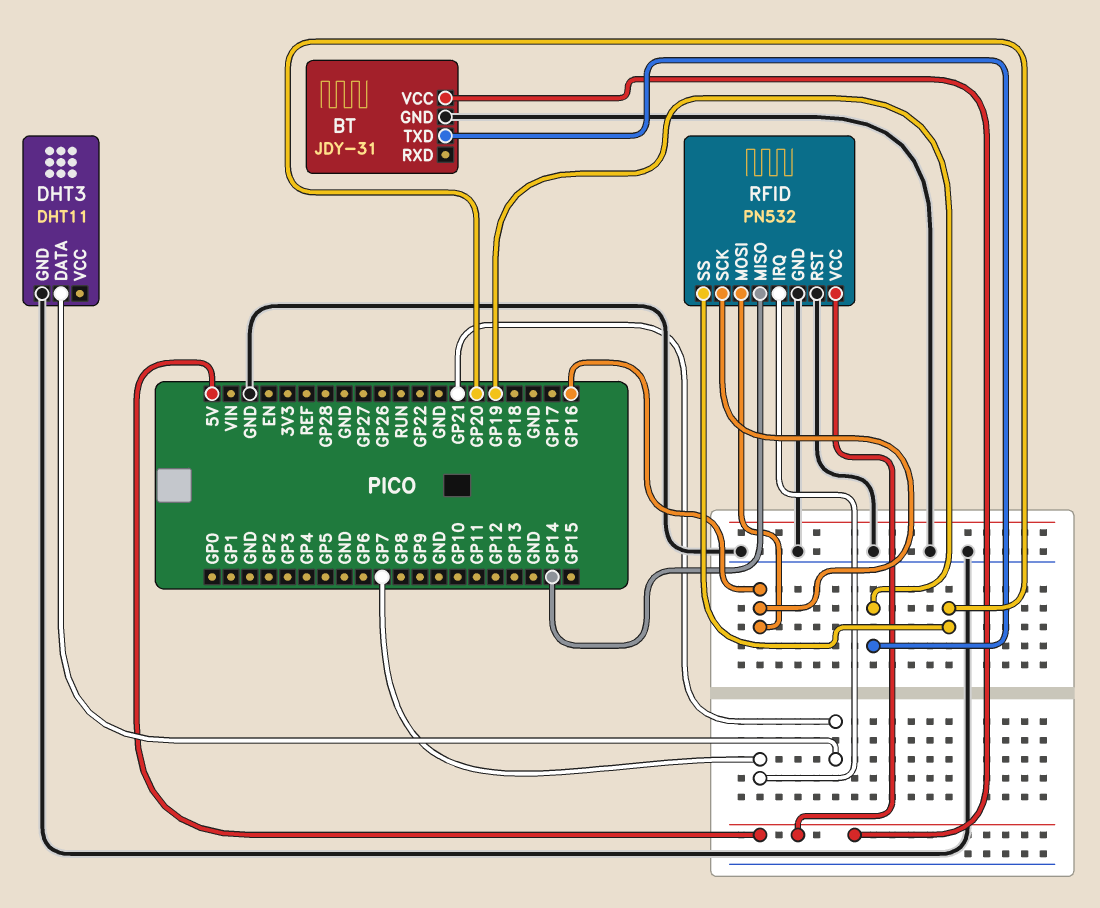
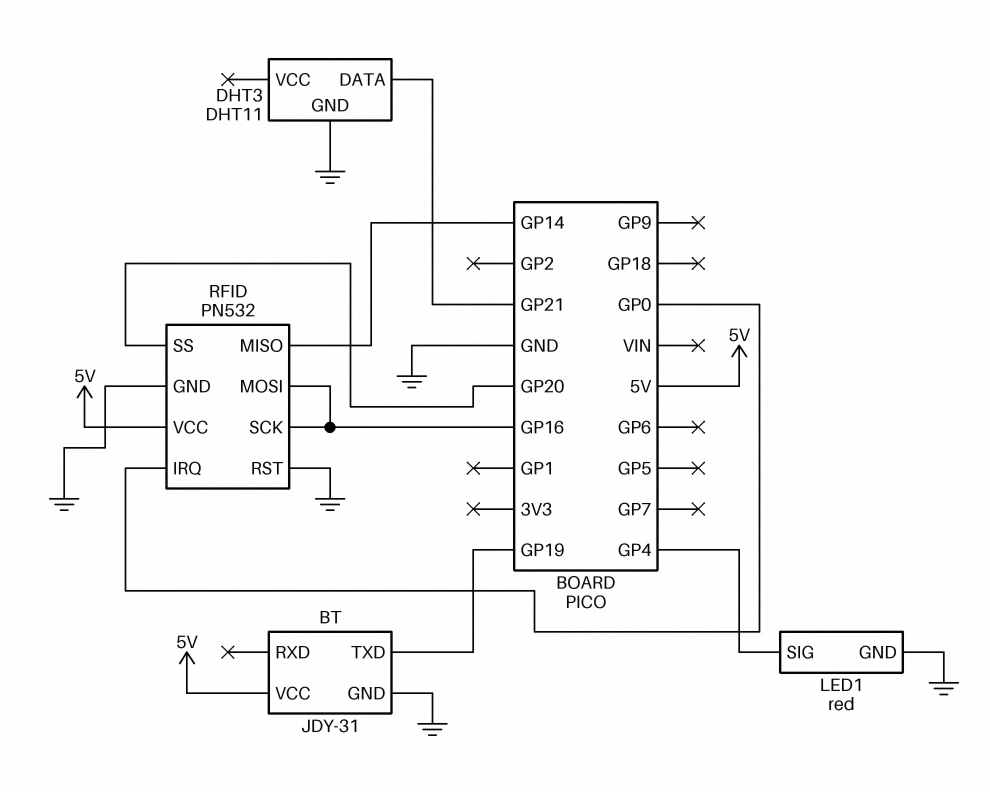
LED1: none -> red
LED1 pin GND: none -> GND
LED1 pin SIG: none -> GP4
RFID pin IRQ: GP7 -> GP0

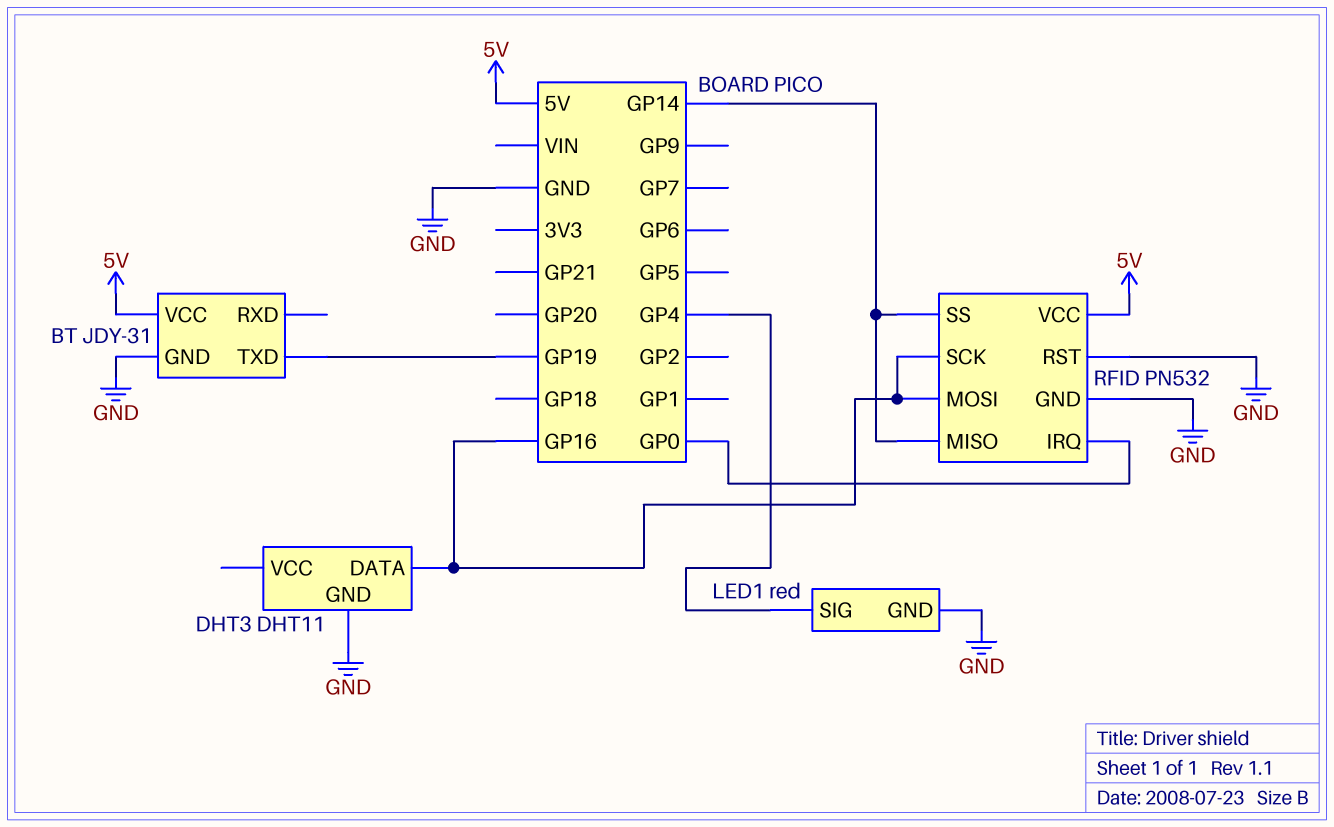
DHT3 pin DATA: GP21 -> GP16
RFID pin SS: GP20 -> GP14

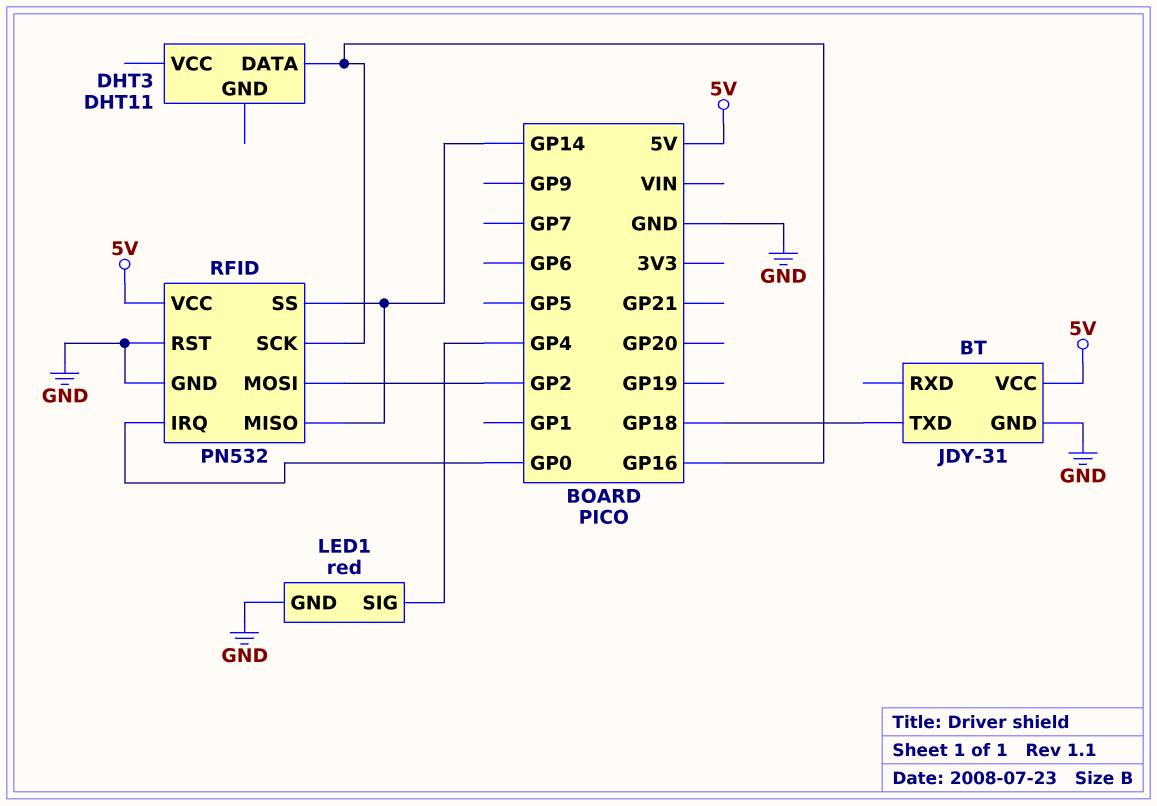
BT pin TXD: GP19 -> GP18
DHT3 pin GND: GND -> none
RFID pin MOSI: GP16 -> GP2

